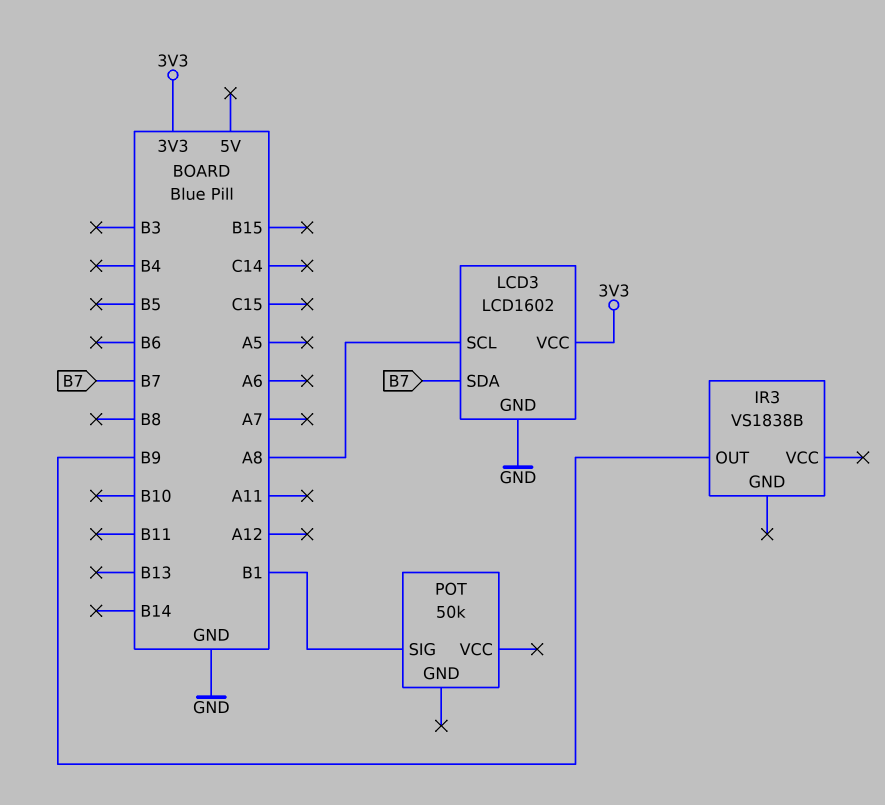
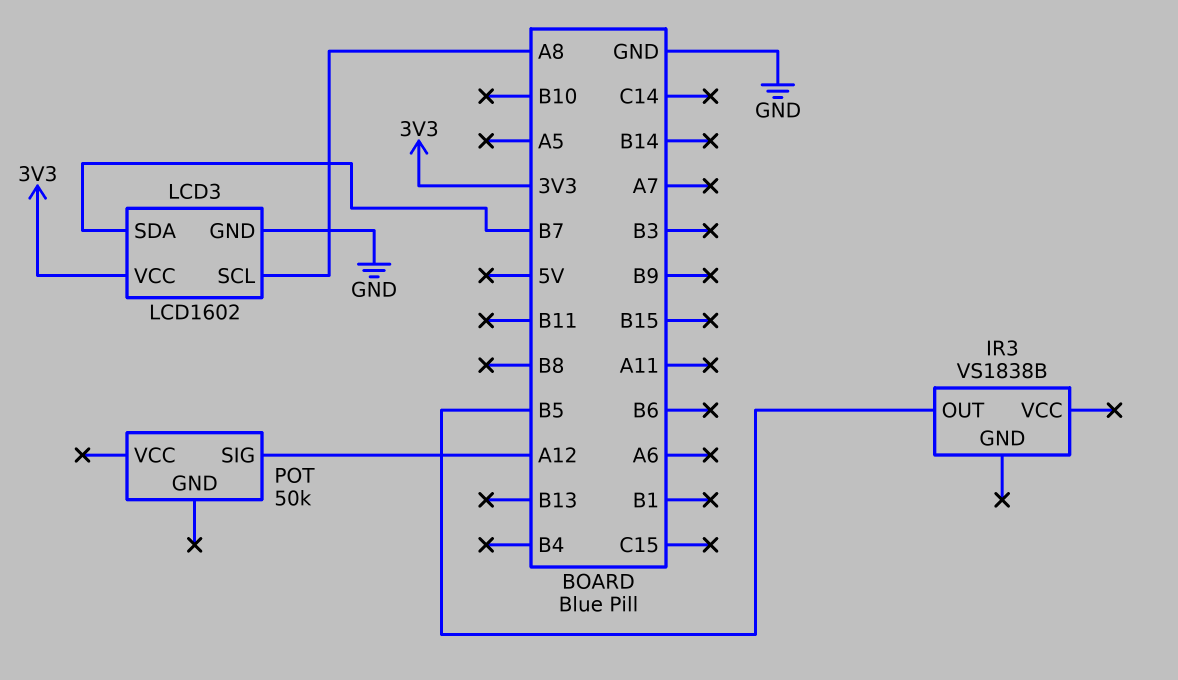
IR3 pin OUT: B9 -> B5
POT pin SIG: B1 -> A12

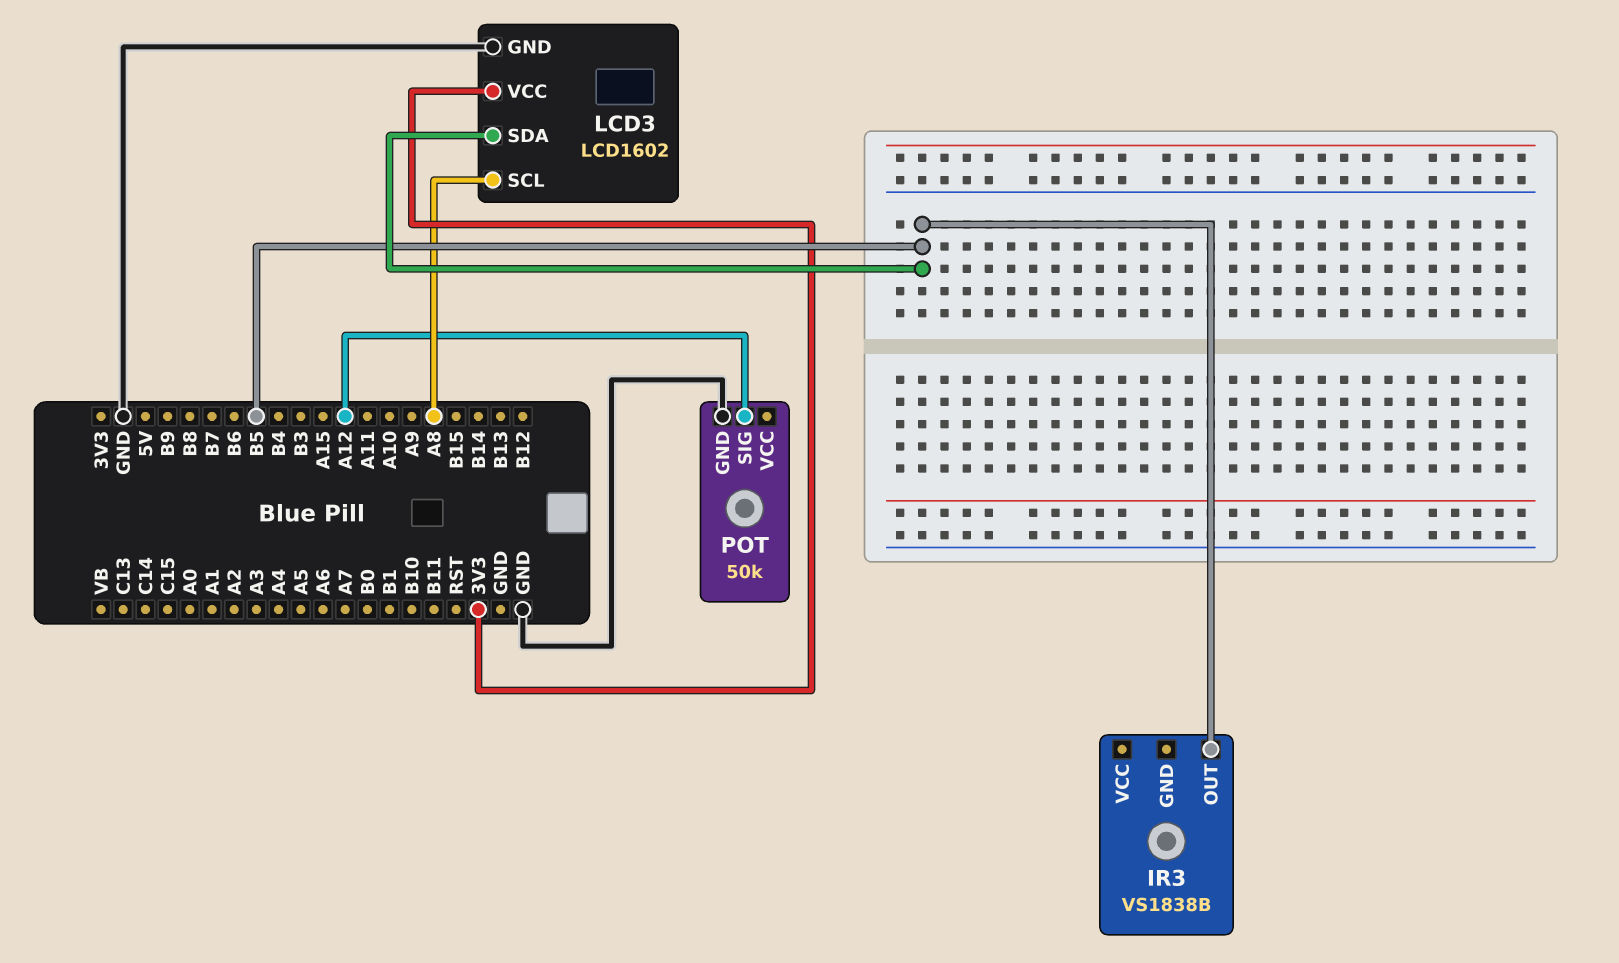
LCD3 pin SDA: B7 -> B5
POT pin GND: none -> GND

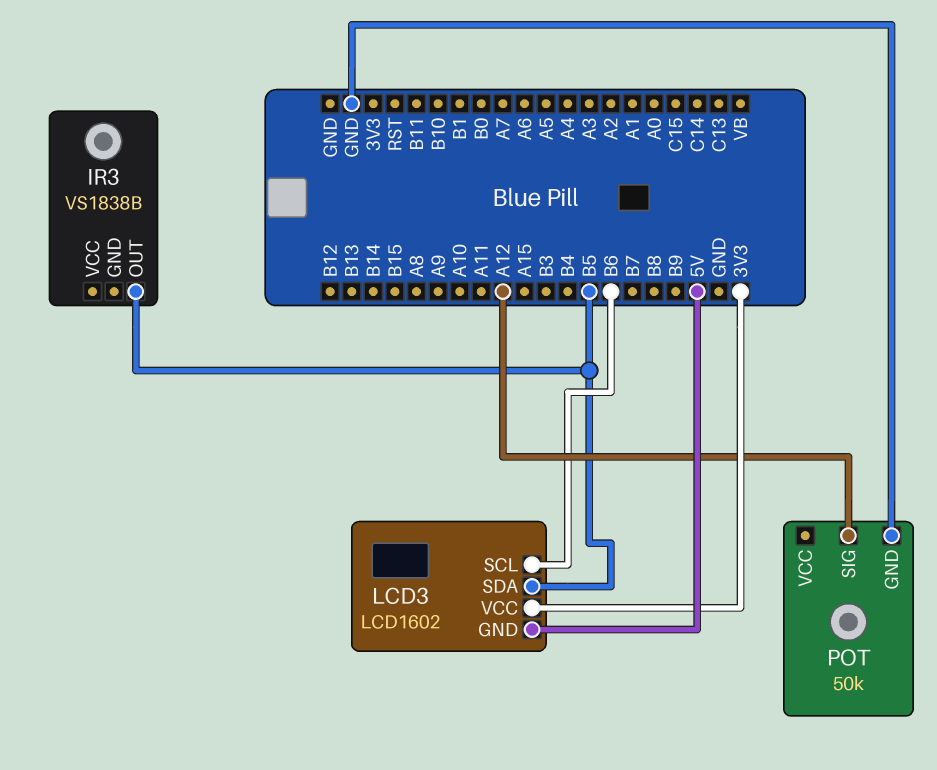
LCD3 pin GND: GND -> 5V
LCD3 pin SCL: A8 -> B6

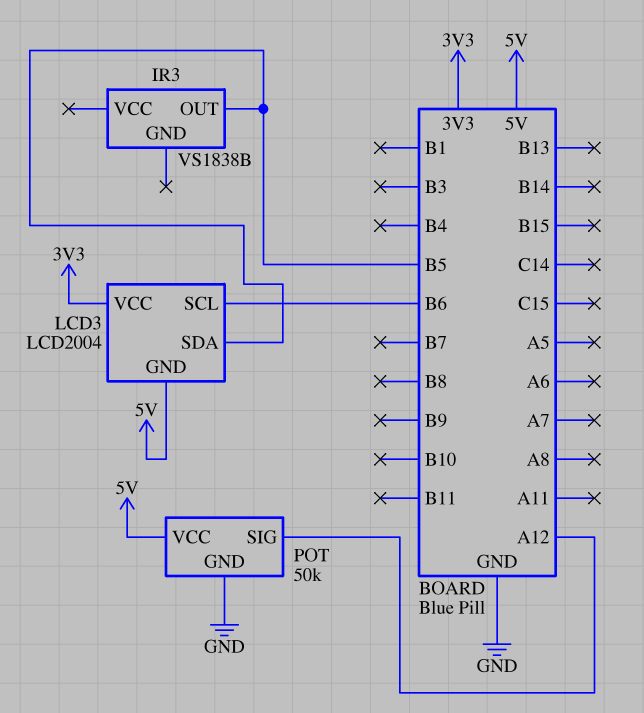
LCD3: LCD1602 -> LCD2004
POT pin VCC: none -> 5V

